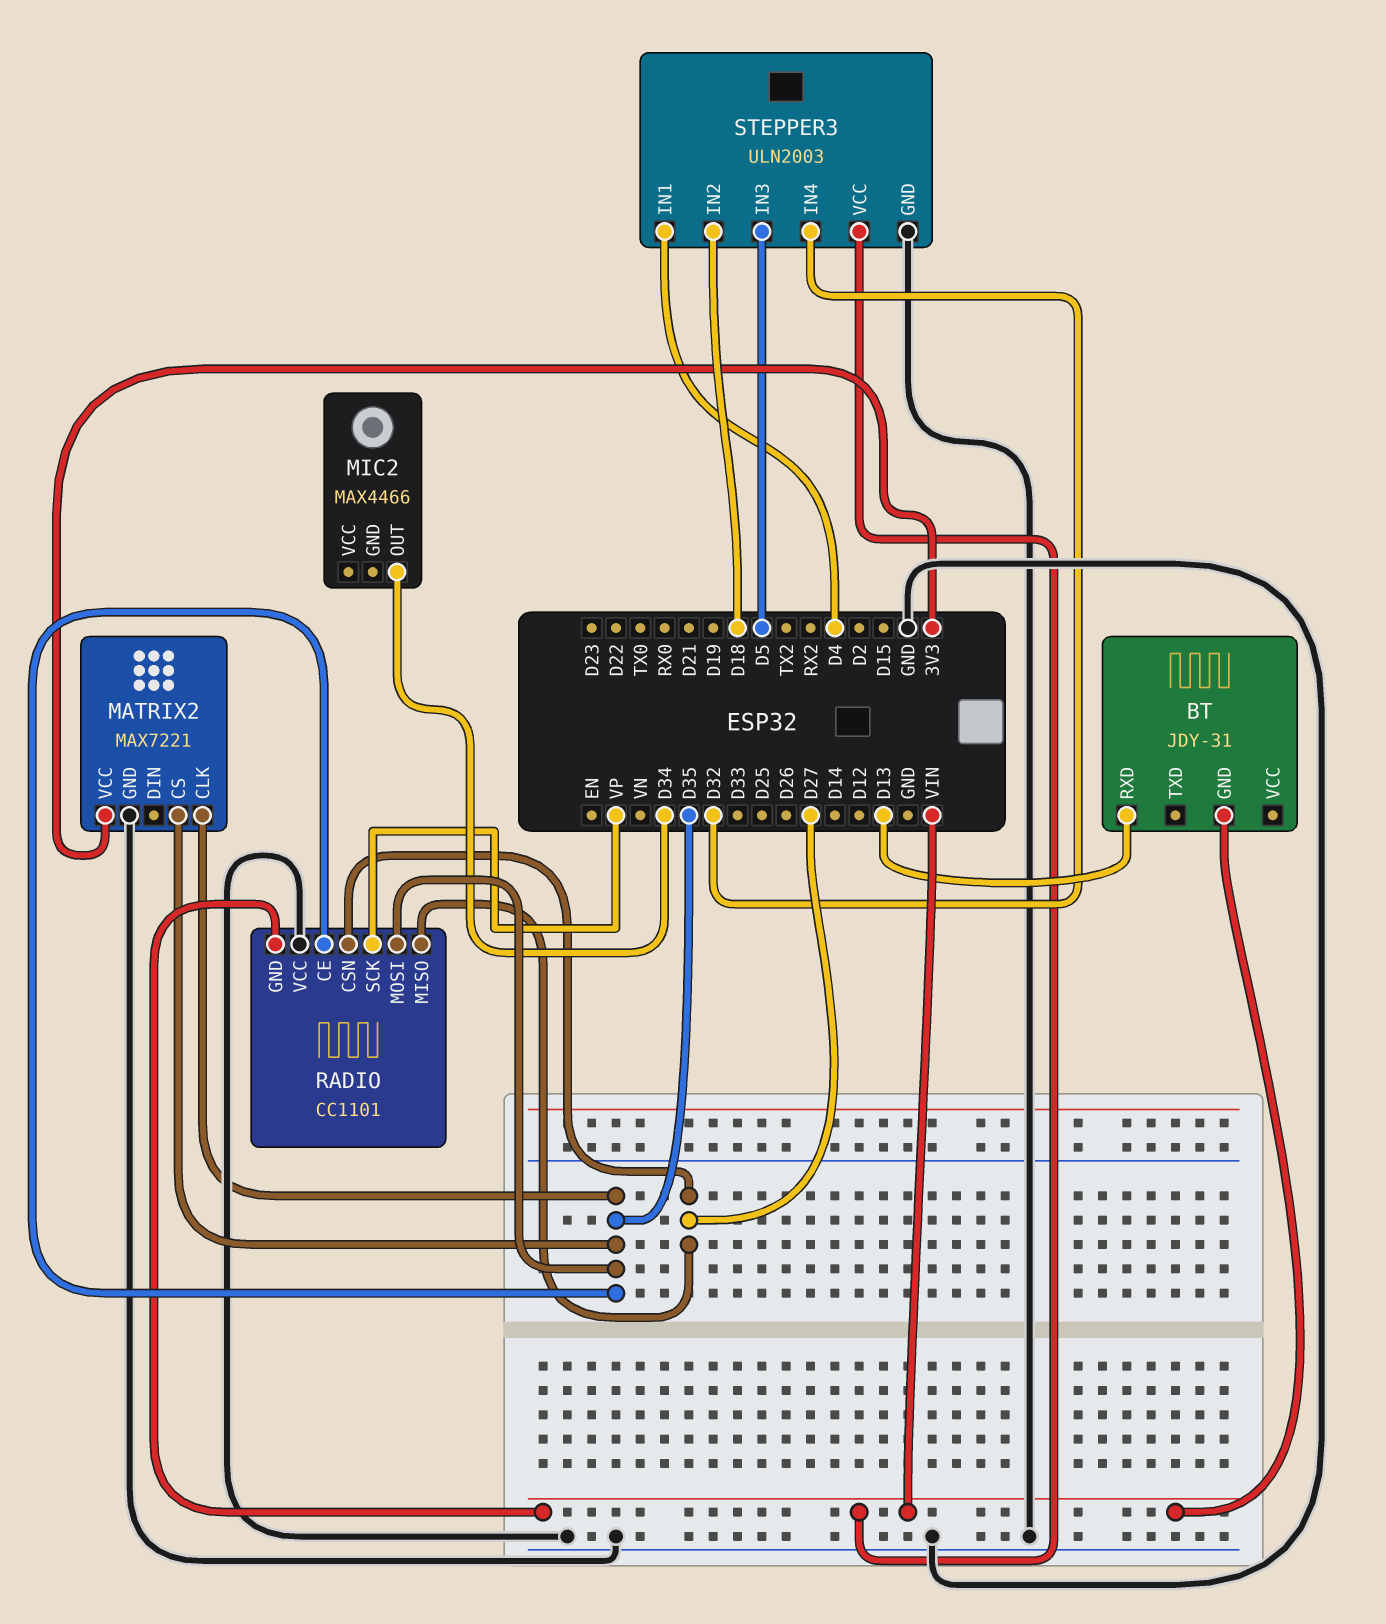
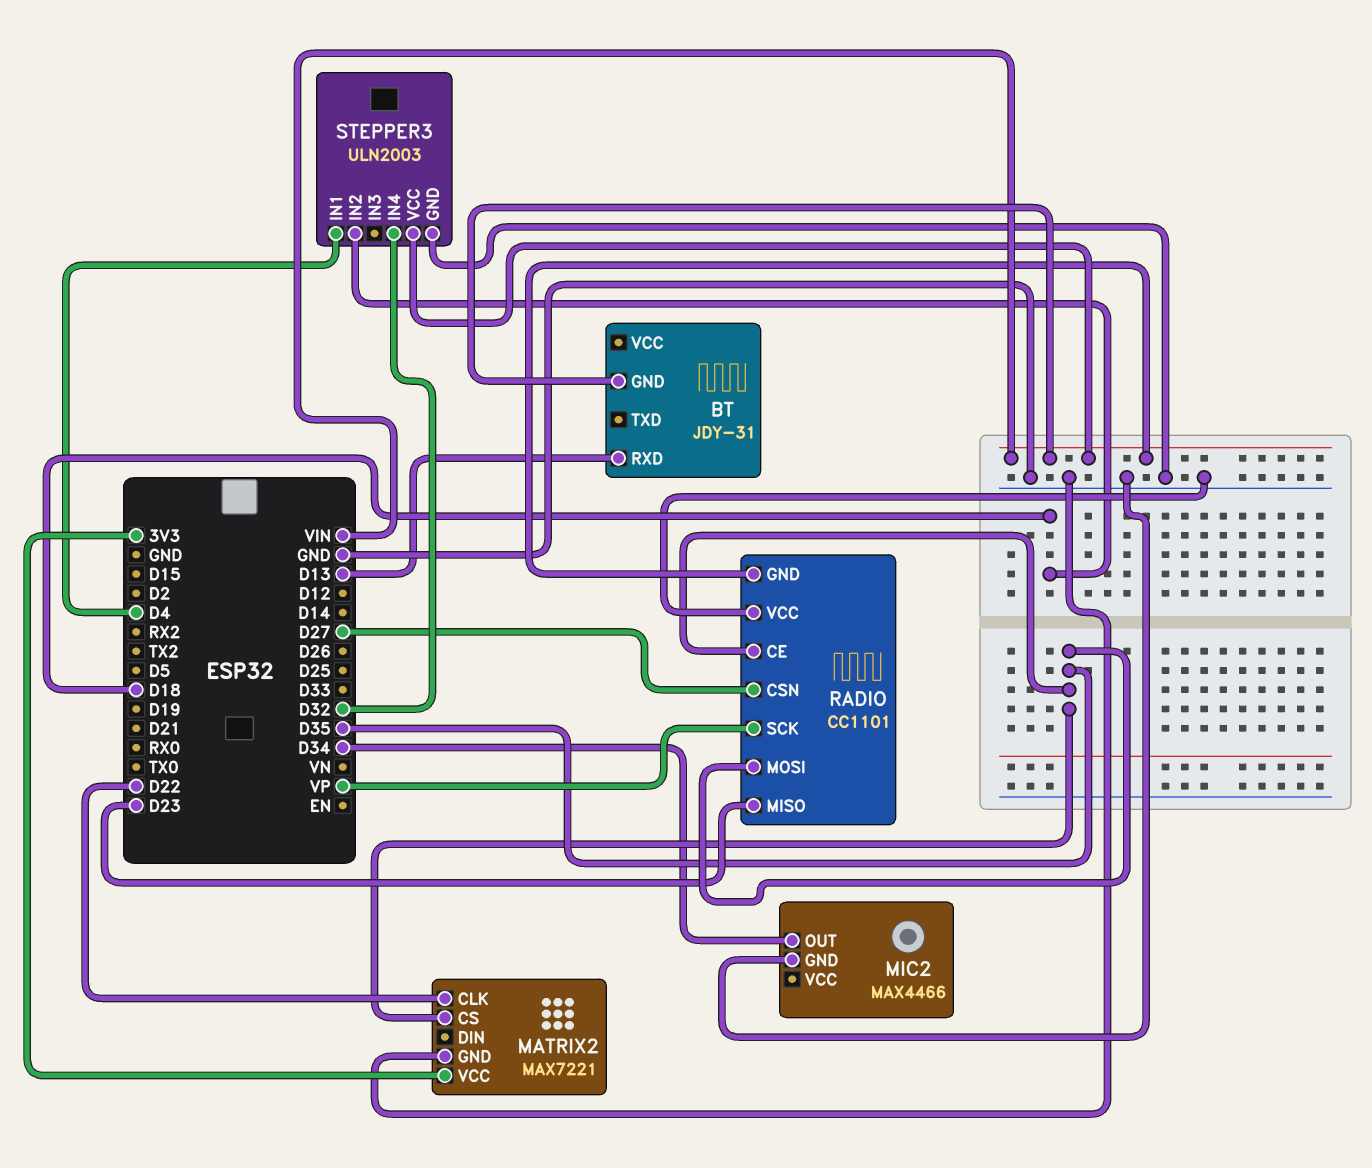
MATRIX2 pin CLK: D35 -> D22
MIC2 pin GND: none -> GND
RADIO pin MISO: D27 -> D23
STEPPER3 pin IN3: D5 -> none

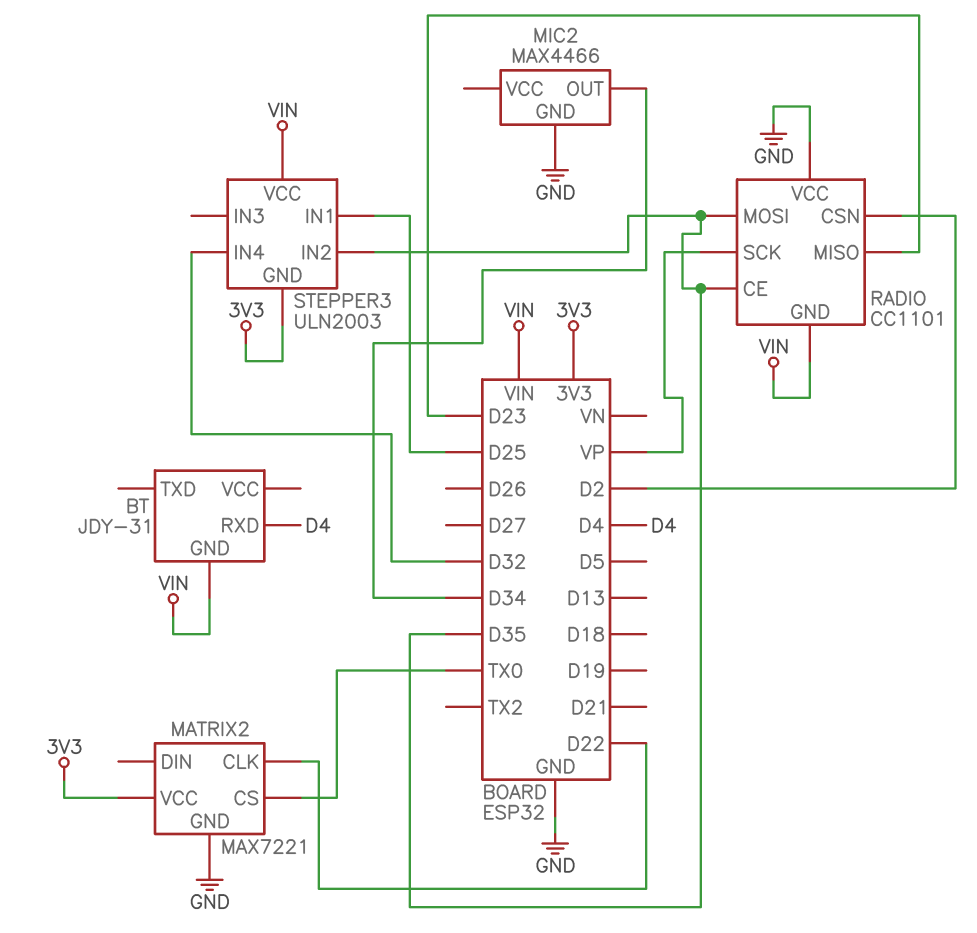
BT pin RXD: D13 -> D4
MATRIX2 pin CS: D35 -> TX0
RADIO pin CSN: D27 -> D2
STEPPER3 pin GND: GND -> 3V3
STEPPER3 pin IN1: D4 -> D25
STEPPER3 pin IN2: D18 -> D35

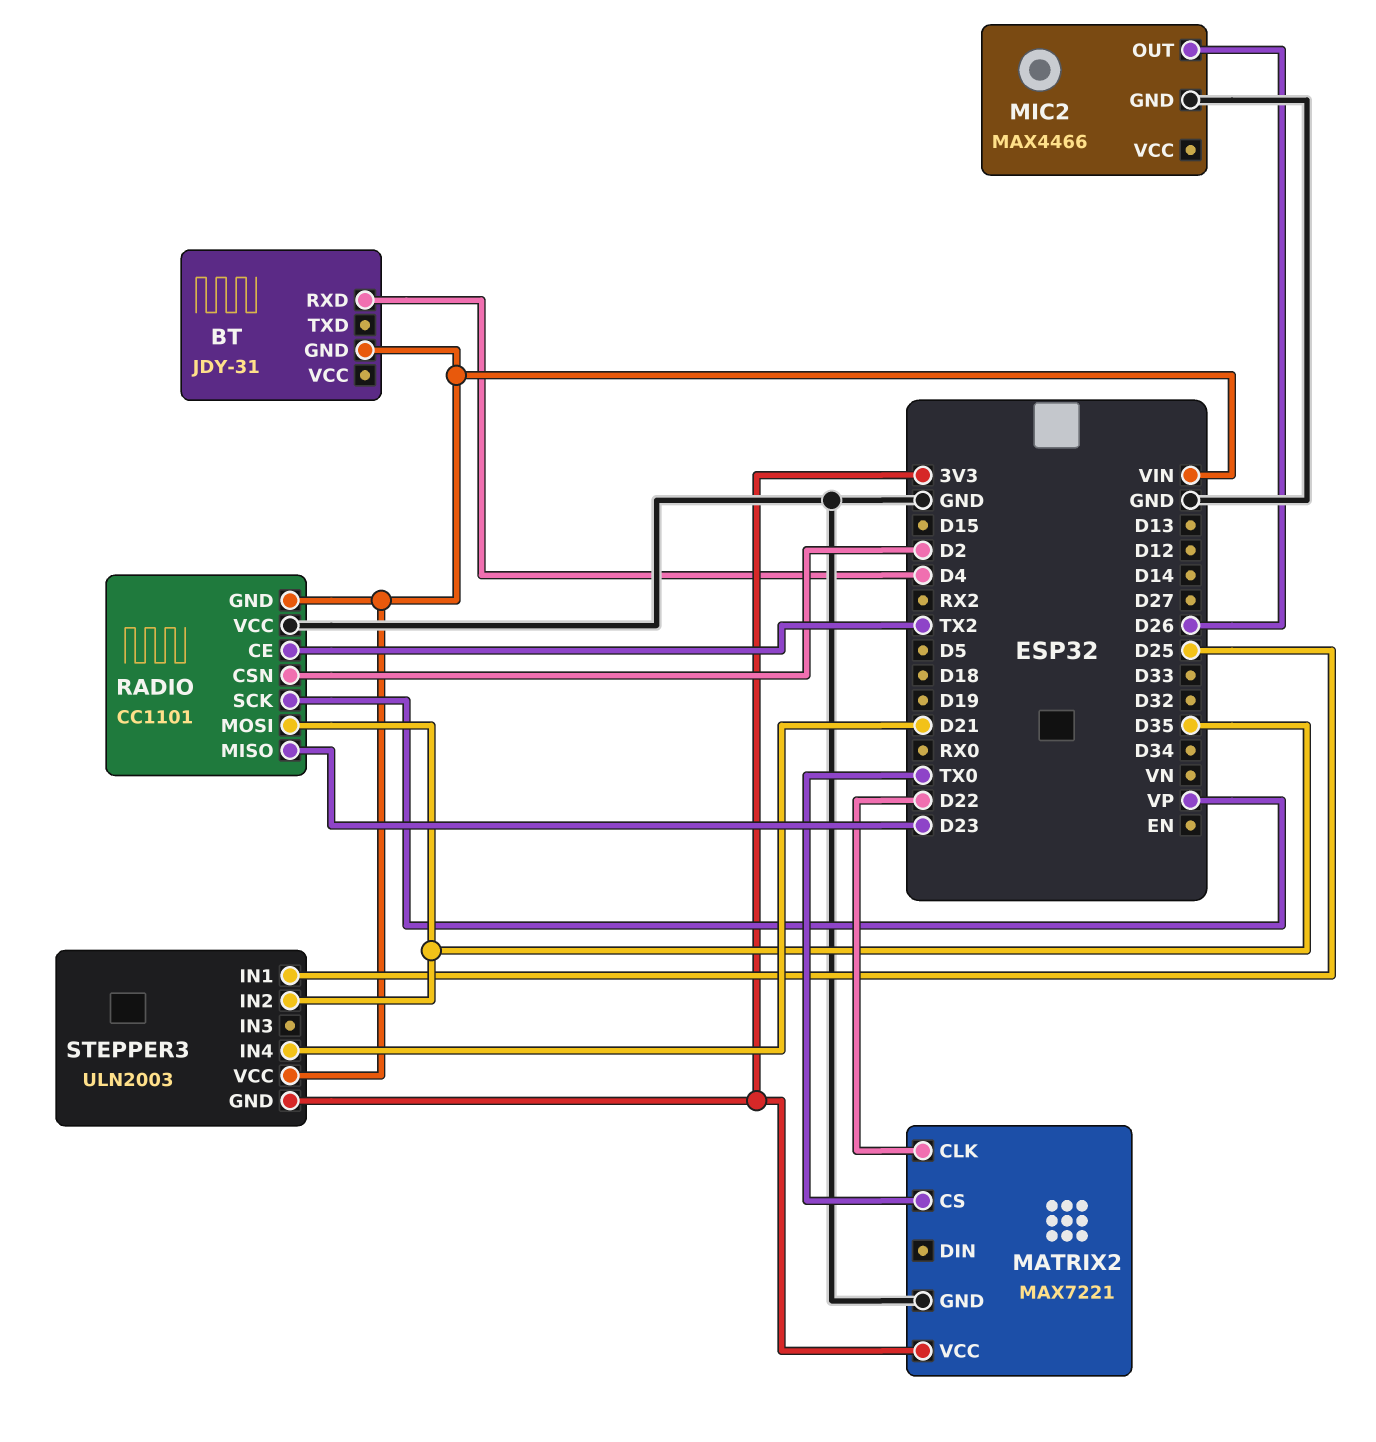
MIC2 pin OUT: D34 -> D26
RADIO pin CE: D35 -> TX2
STEPPER3 pin IN4: D32 -> D21

